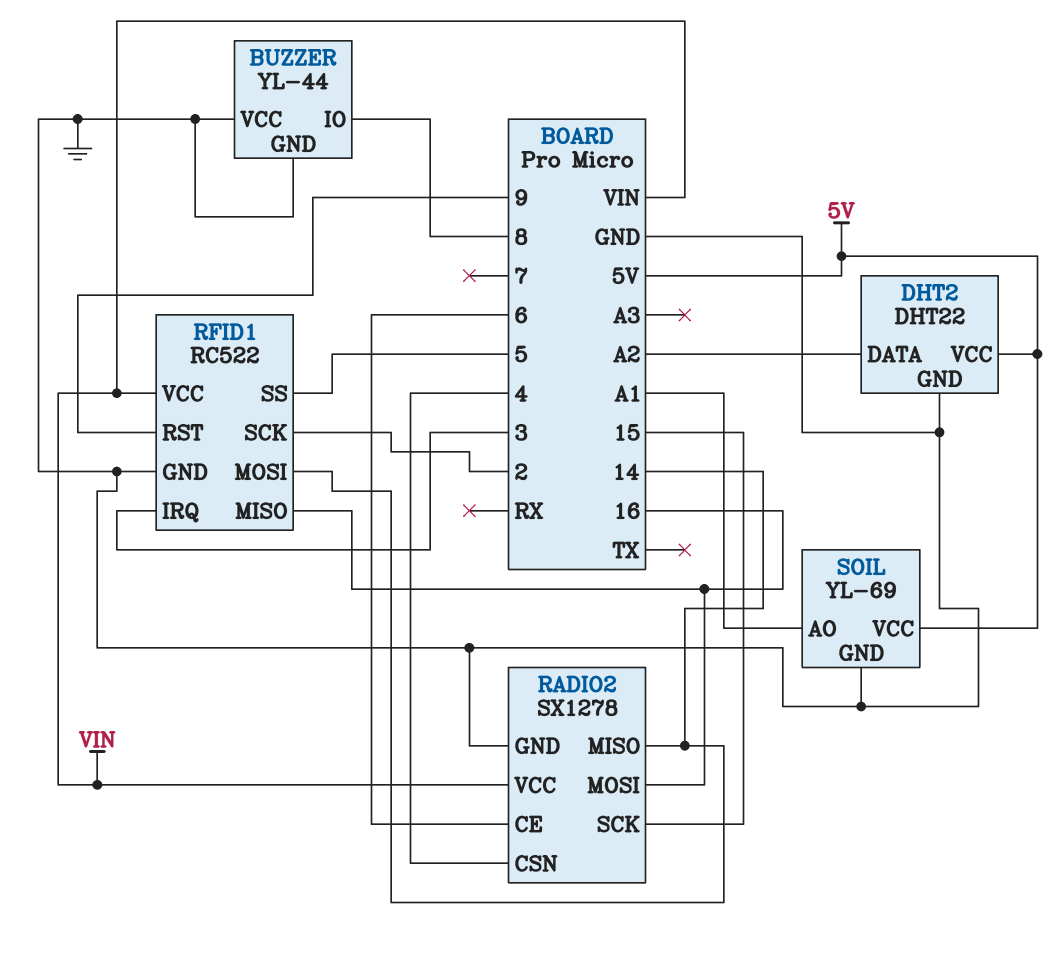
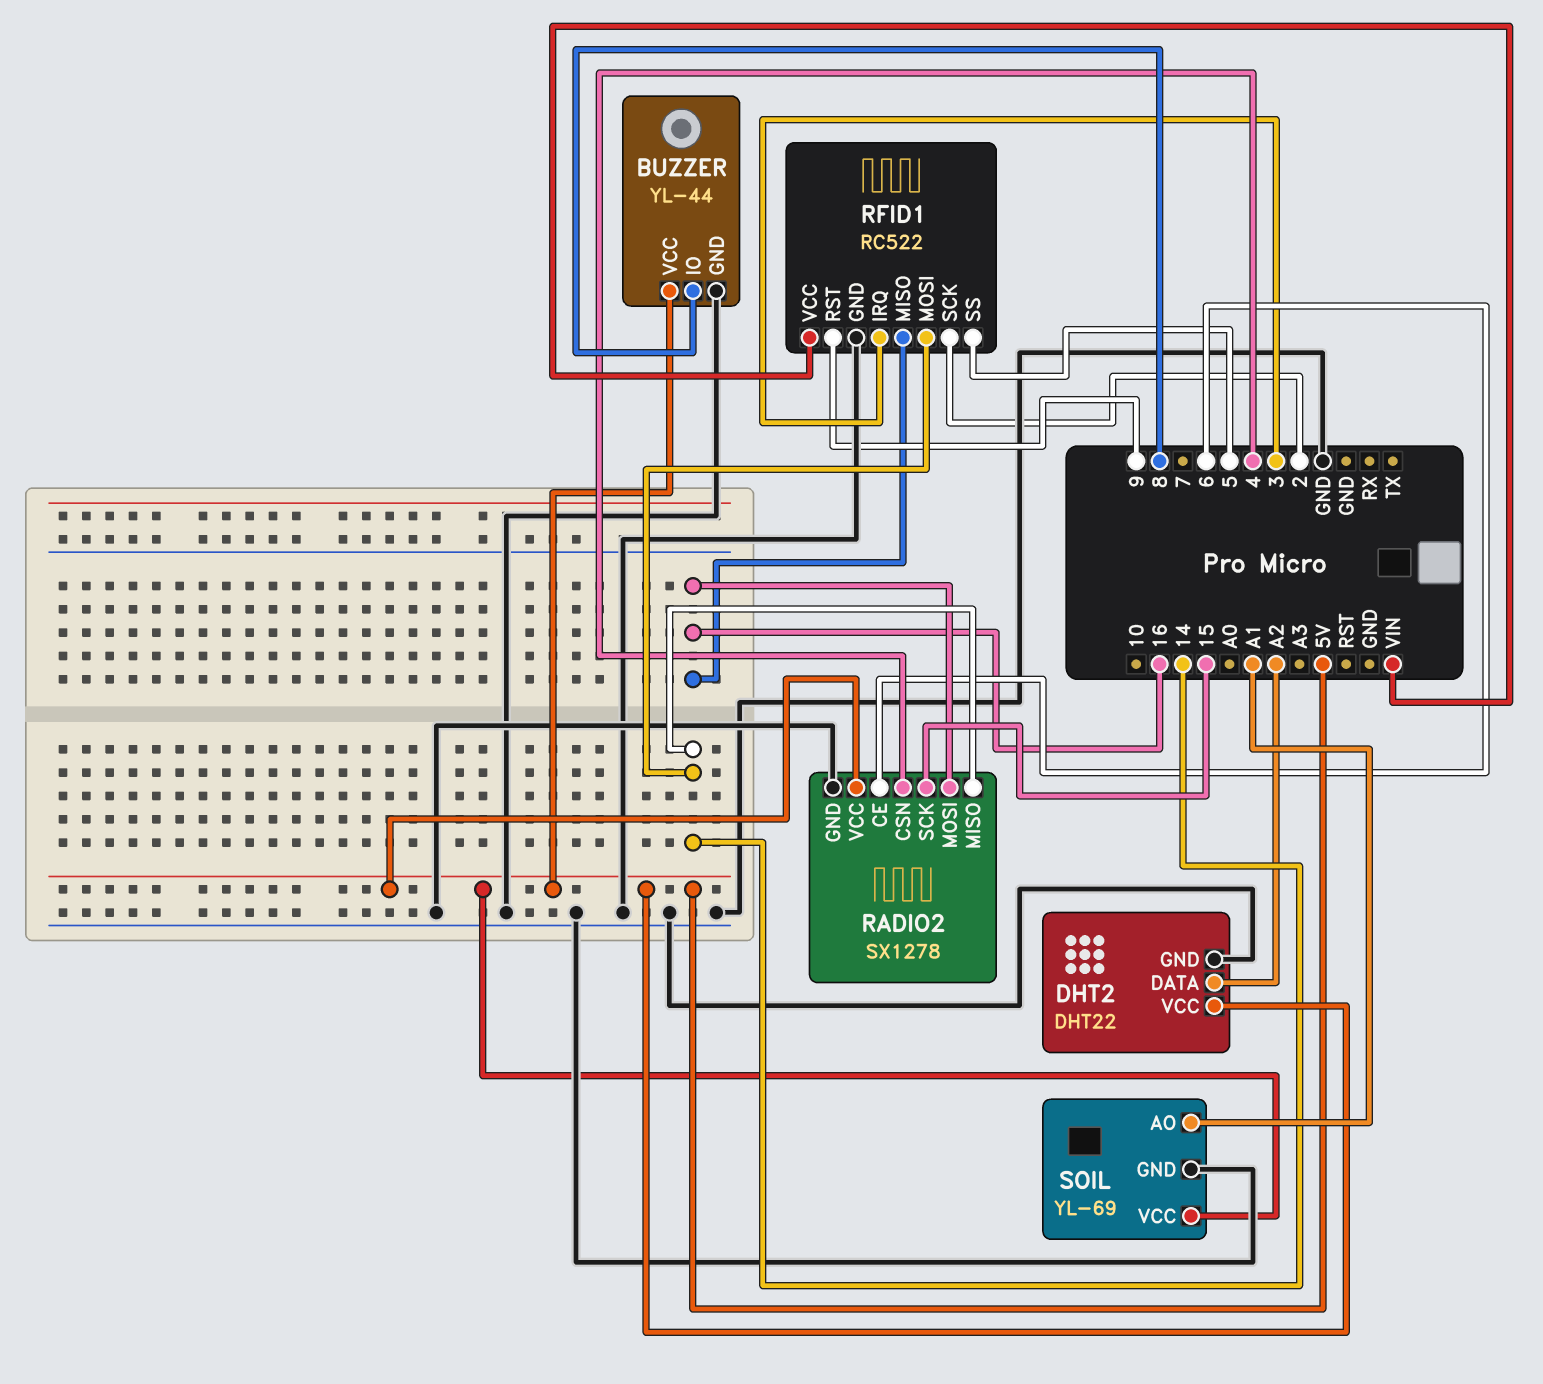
BUZZER pin VCC: GND -> 5V
RADIO2 pin VCC: VIN -> 5V

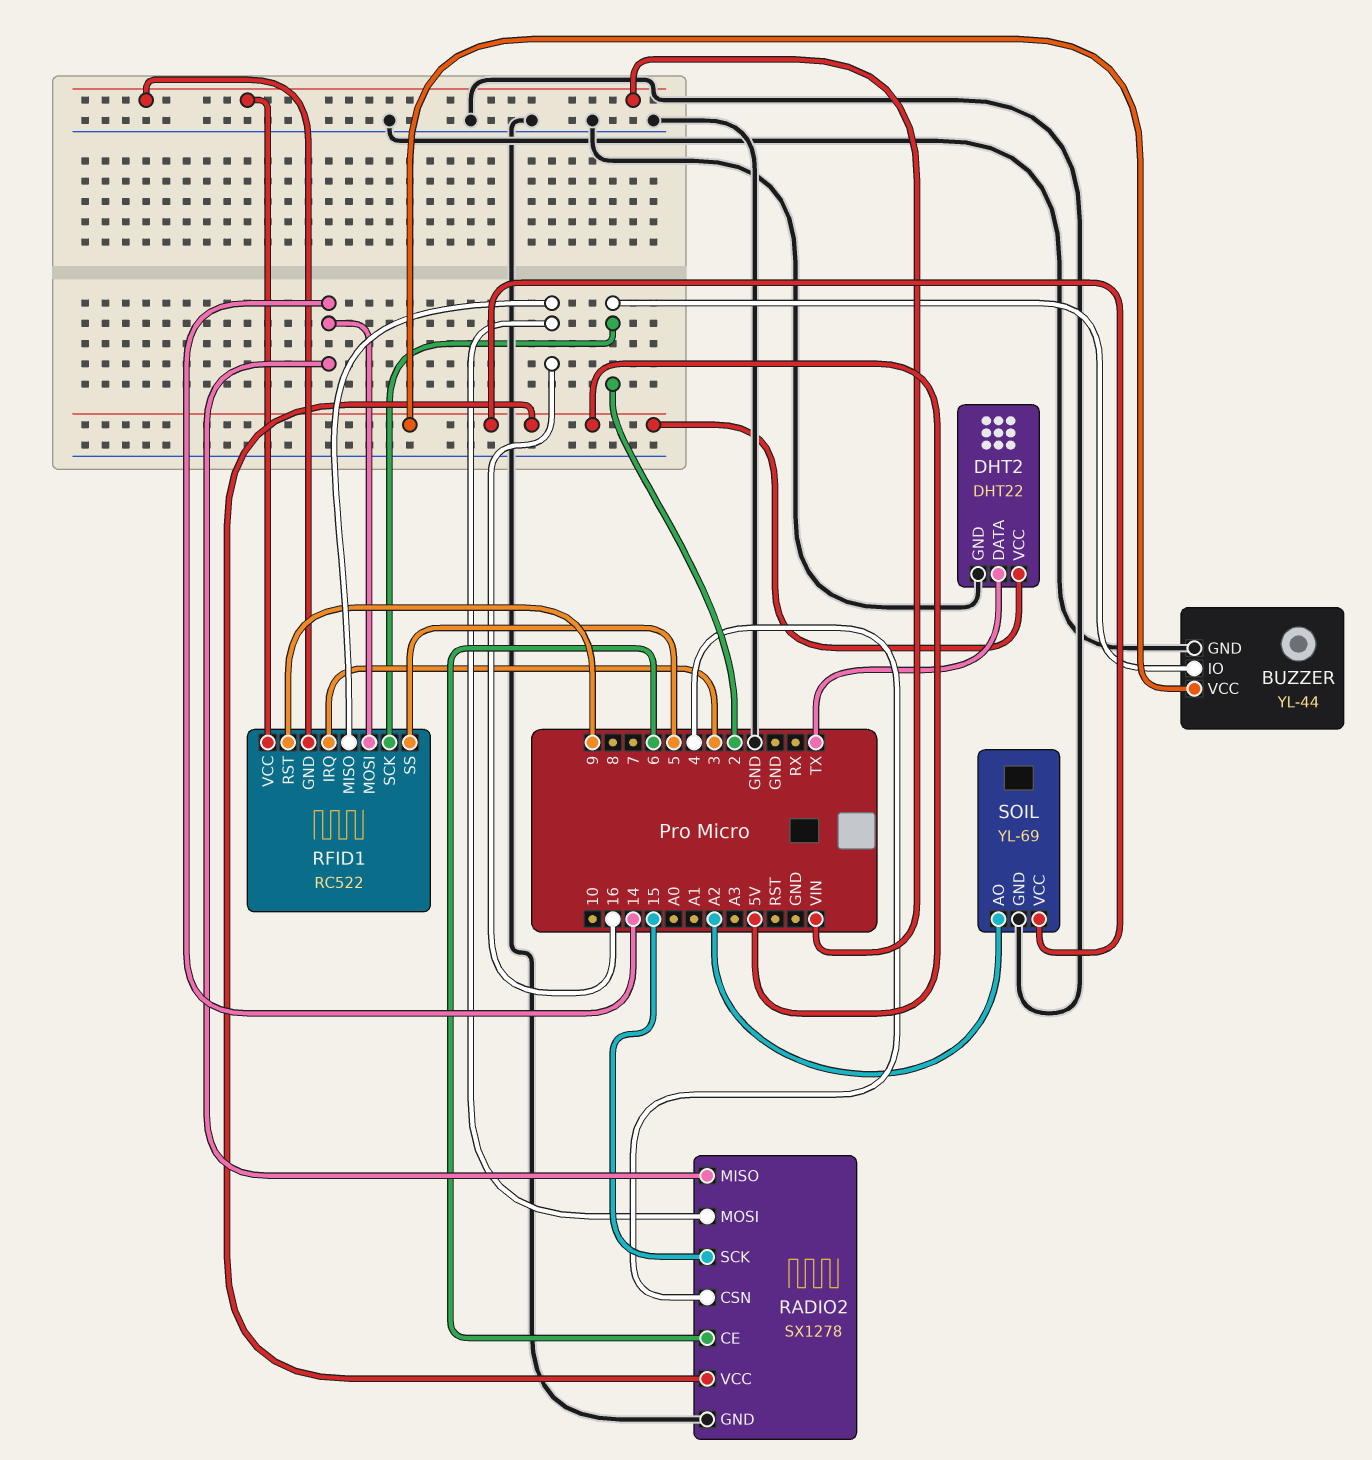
BUZZER pin IO: 8 -> 2
DHT2 pin DATA: A2 -> TX
RFID1 pin GND: GND -> VIN
SOIL pin AO: A1 -> A2

